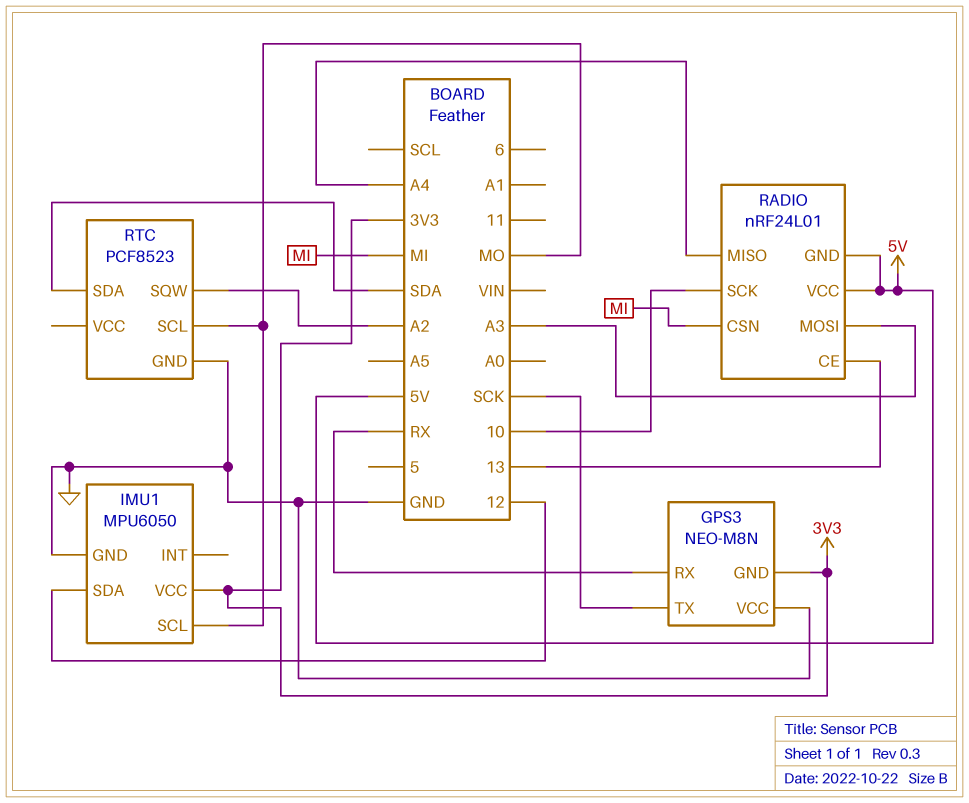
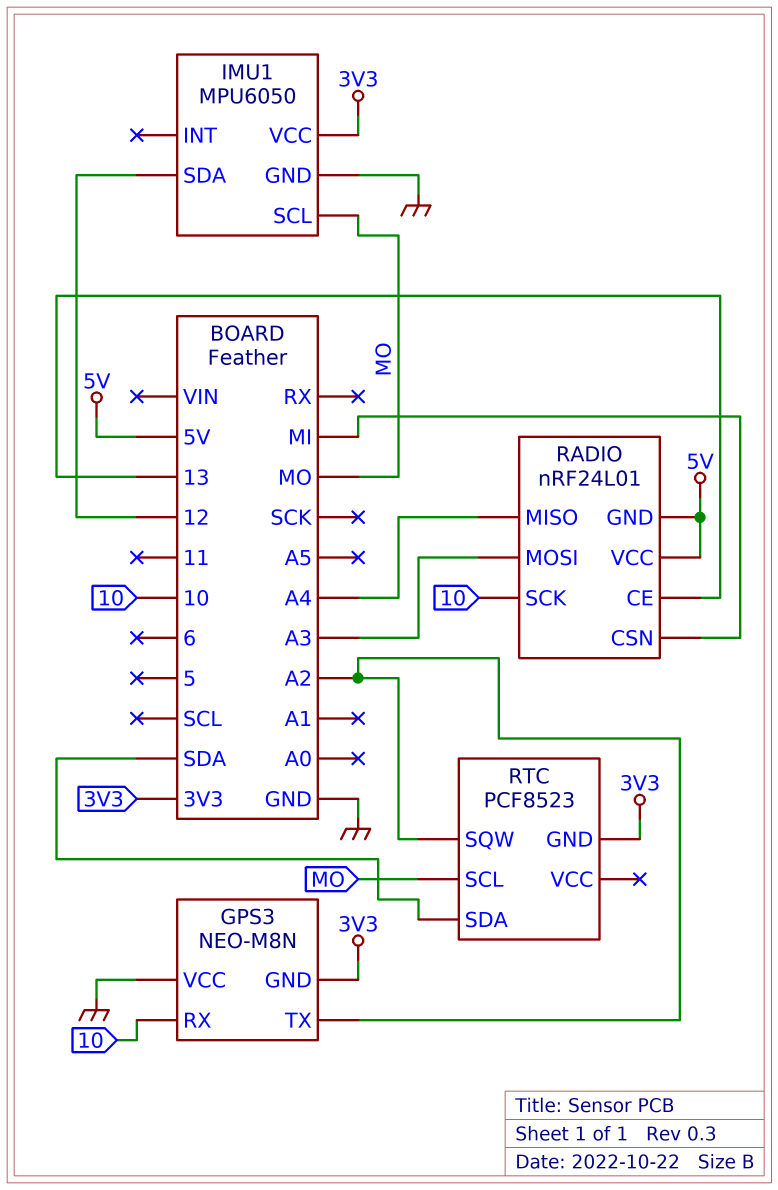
GPS3 pin RX: RX -> 10
GPS3 pin TX: SCK -> A2
RTC pin GND: GND -> 3V3

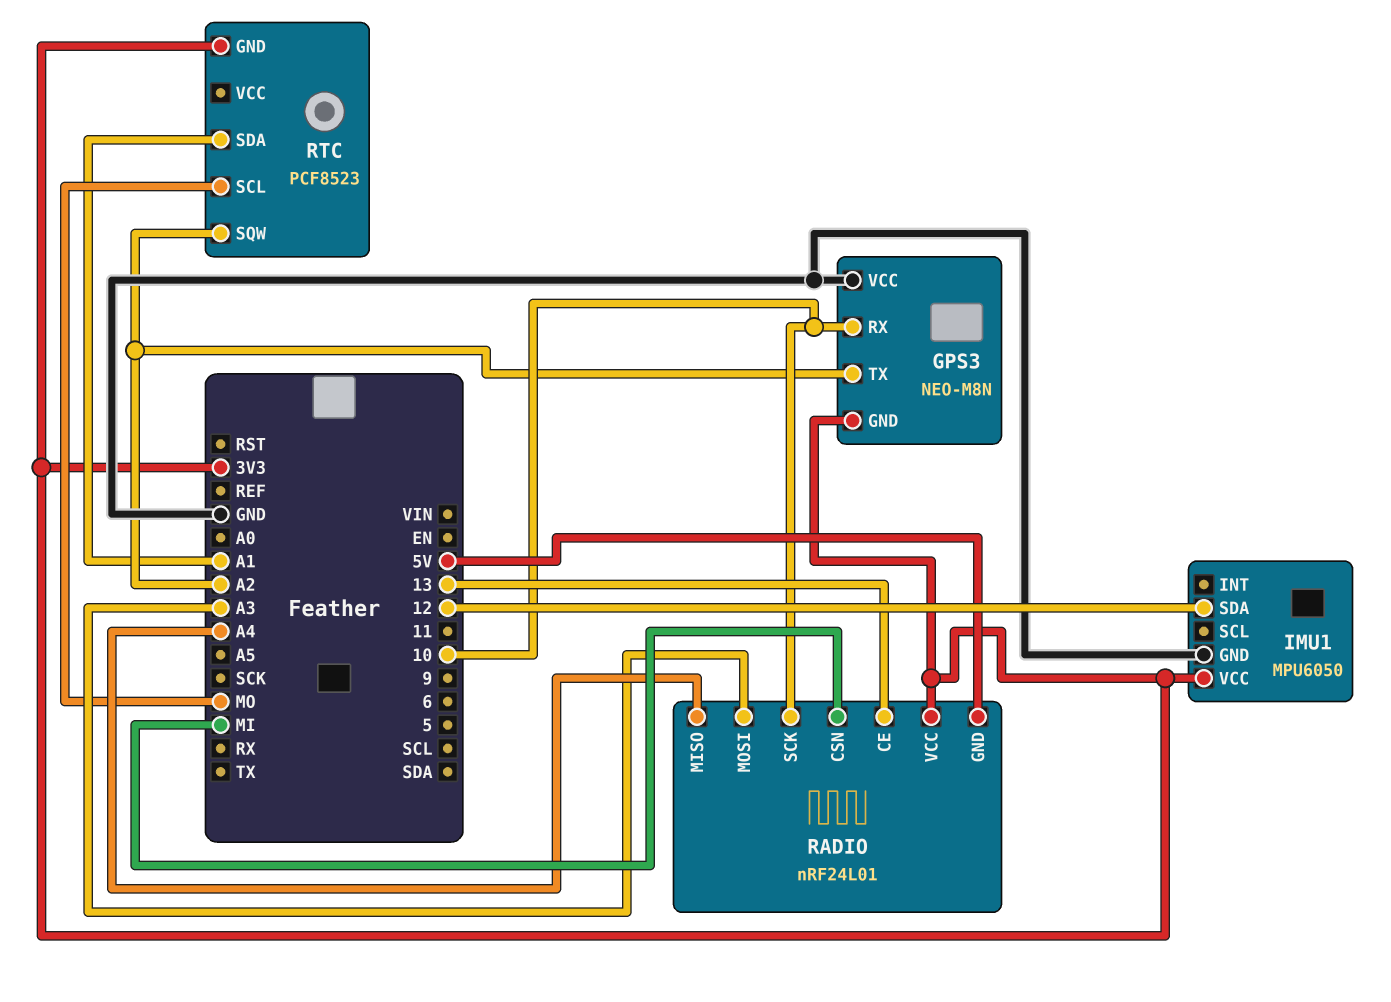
IMU1 pin SCL: MO -> none
RADIO pin VCC: 5V -> 3V3
RTC pin SDA: SDA -> A1

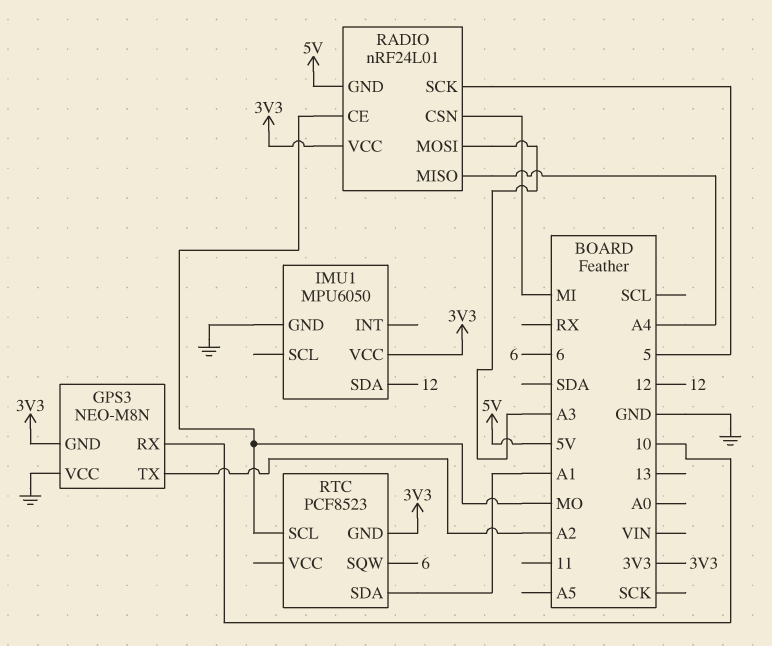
RADIO pin CE: 13 -> MO
RADIO pin SCK: 10 -> 5
RTC pin SQW: A2 -> 6

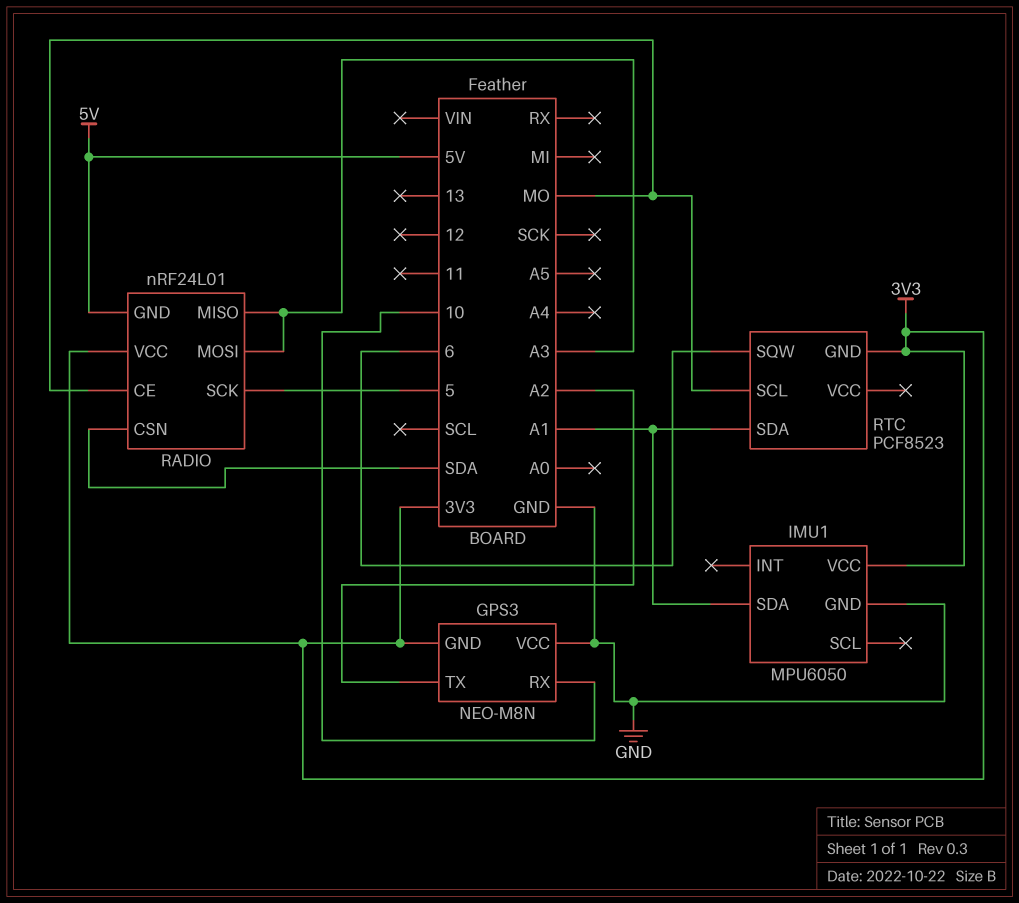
IMU1 pin SDA: 12 -> A1
RADIO pin CSN: MI -> SDA
RADIO pin MISO: A4 -> A3

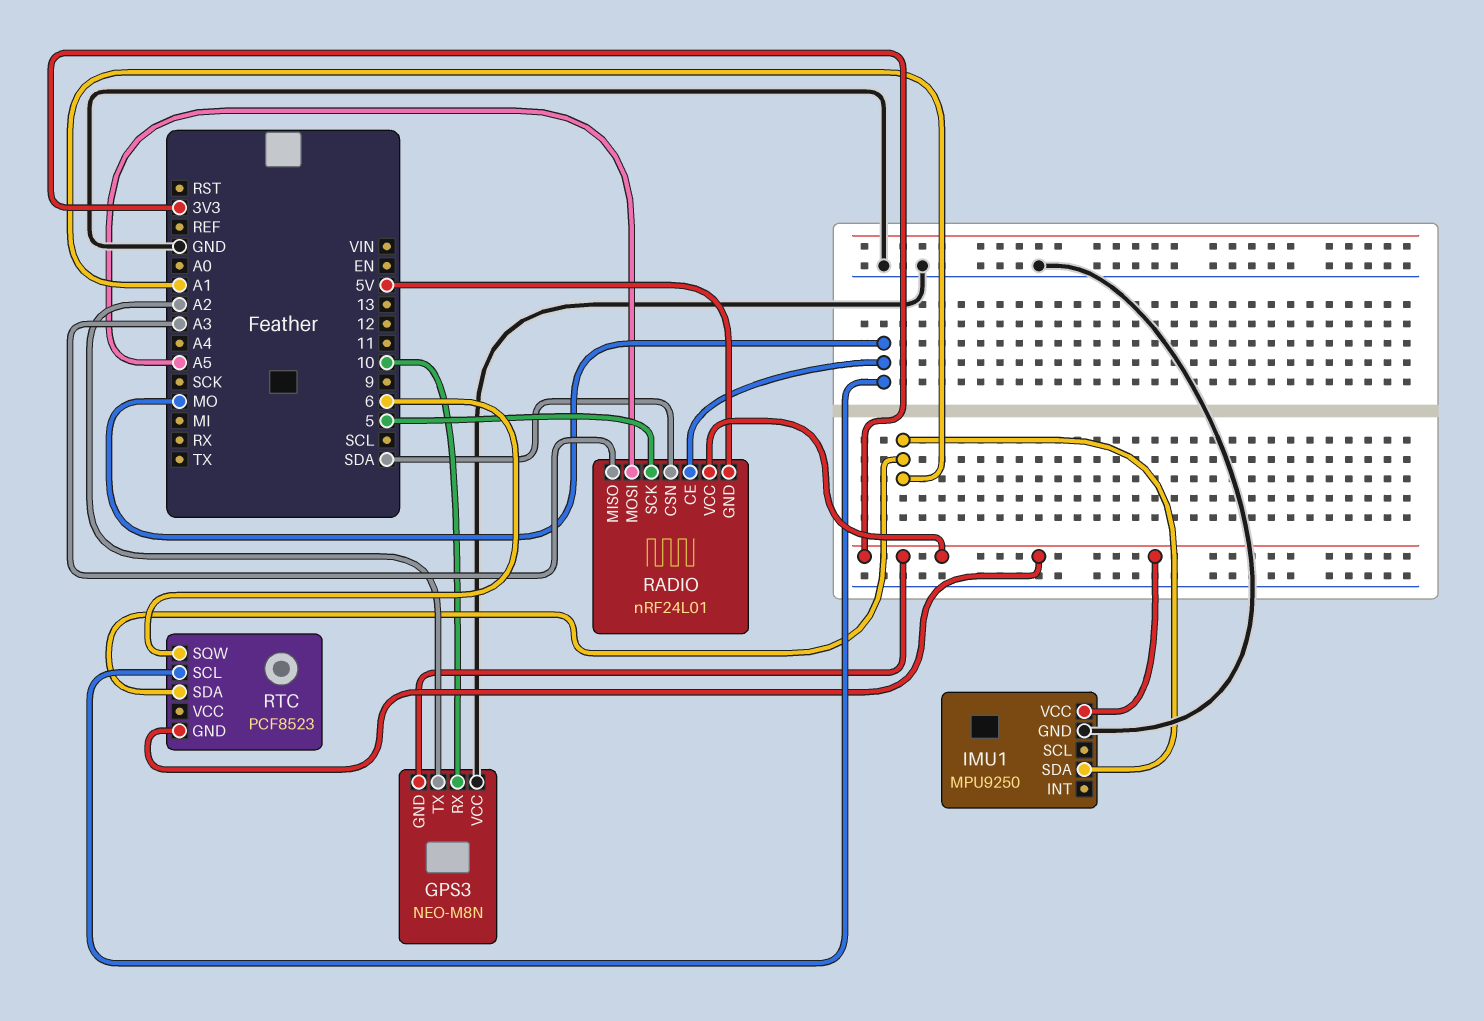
IMU1: MPU6050 -> MPU9250
RADIO pin MOSI: A3 -> A5

